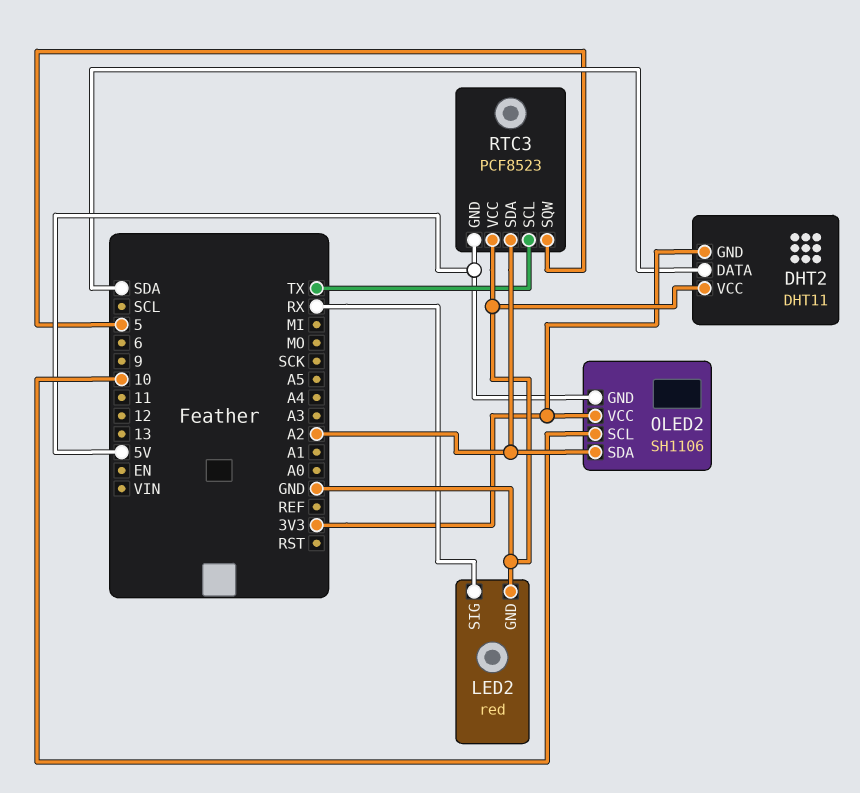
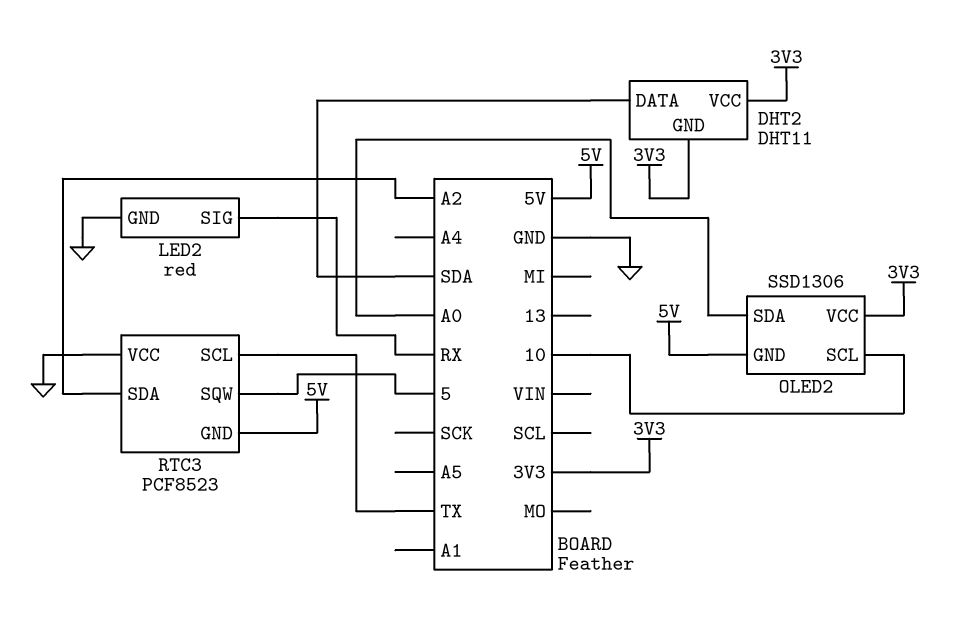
DHT2 pin VCC: GND -> 3V3
OLED2: SH1106 -> SSD1306
OLED2 pin SDA: A2 -> A0

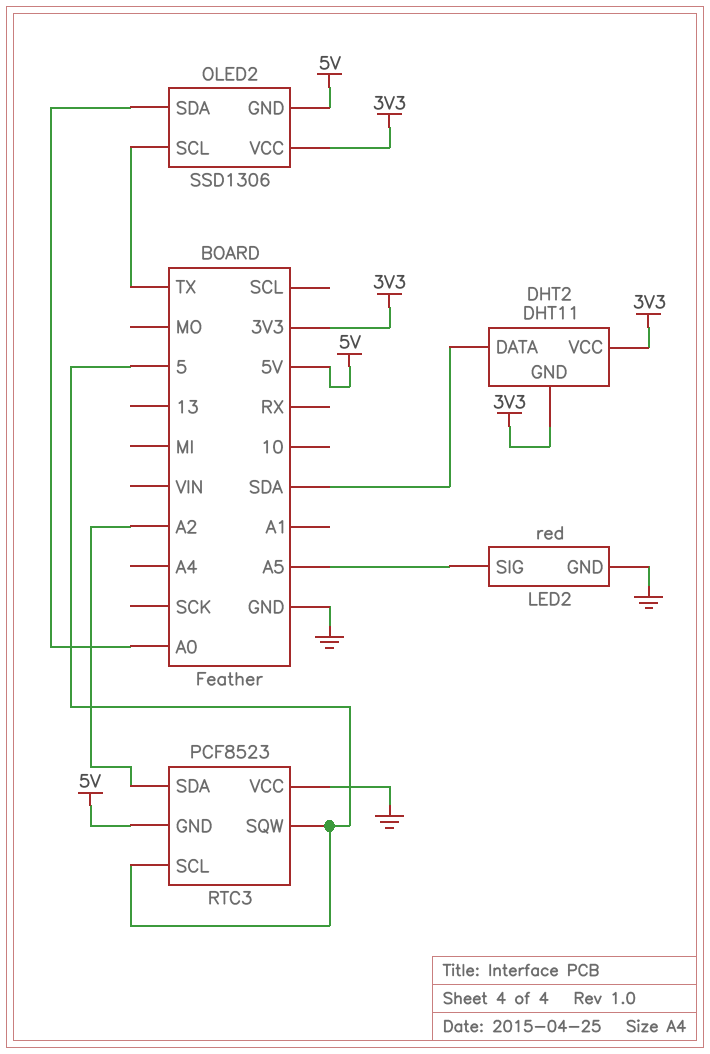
LED2 pin SIG: RX -> A5
OLED2 pin SCL: 10 -> TX
RTC3 pin SCL: TX -> 5

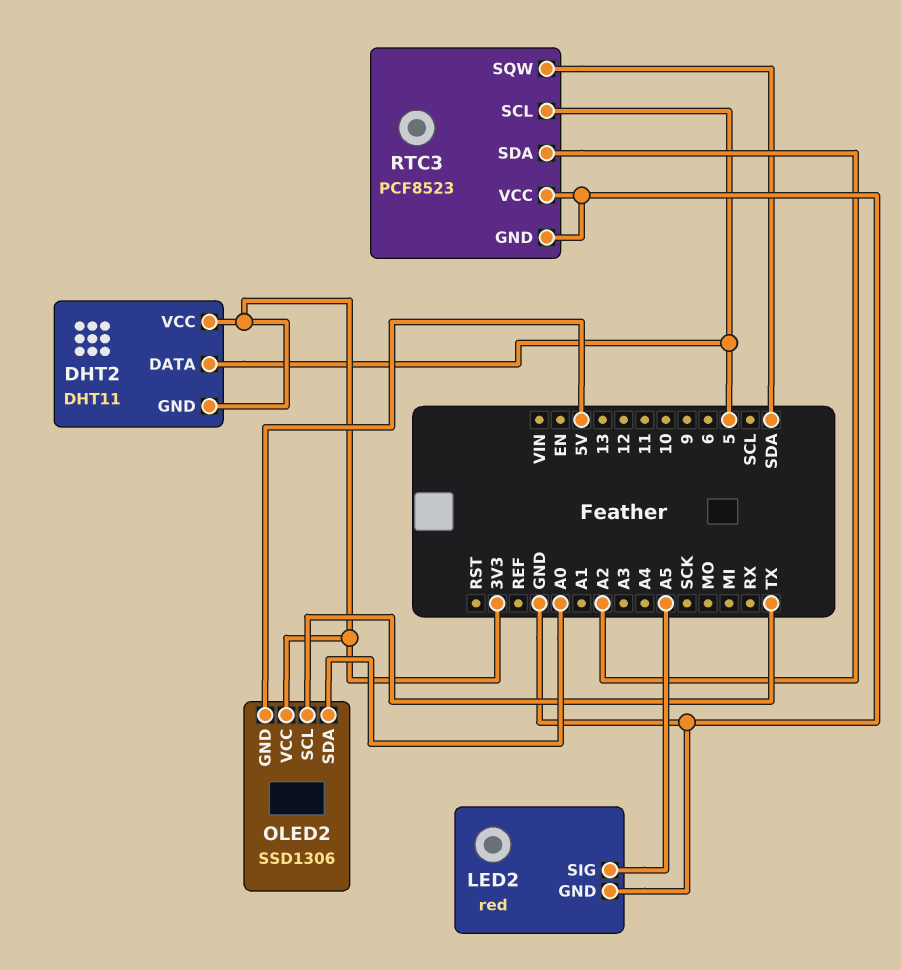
DHT2 pin DATA: SDA -> 5
RTC3 pin GND: 5V -> GND
RTC3 pin SQW: 5 -> SDA

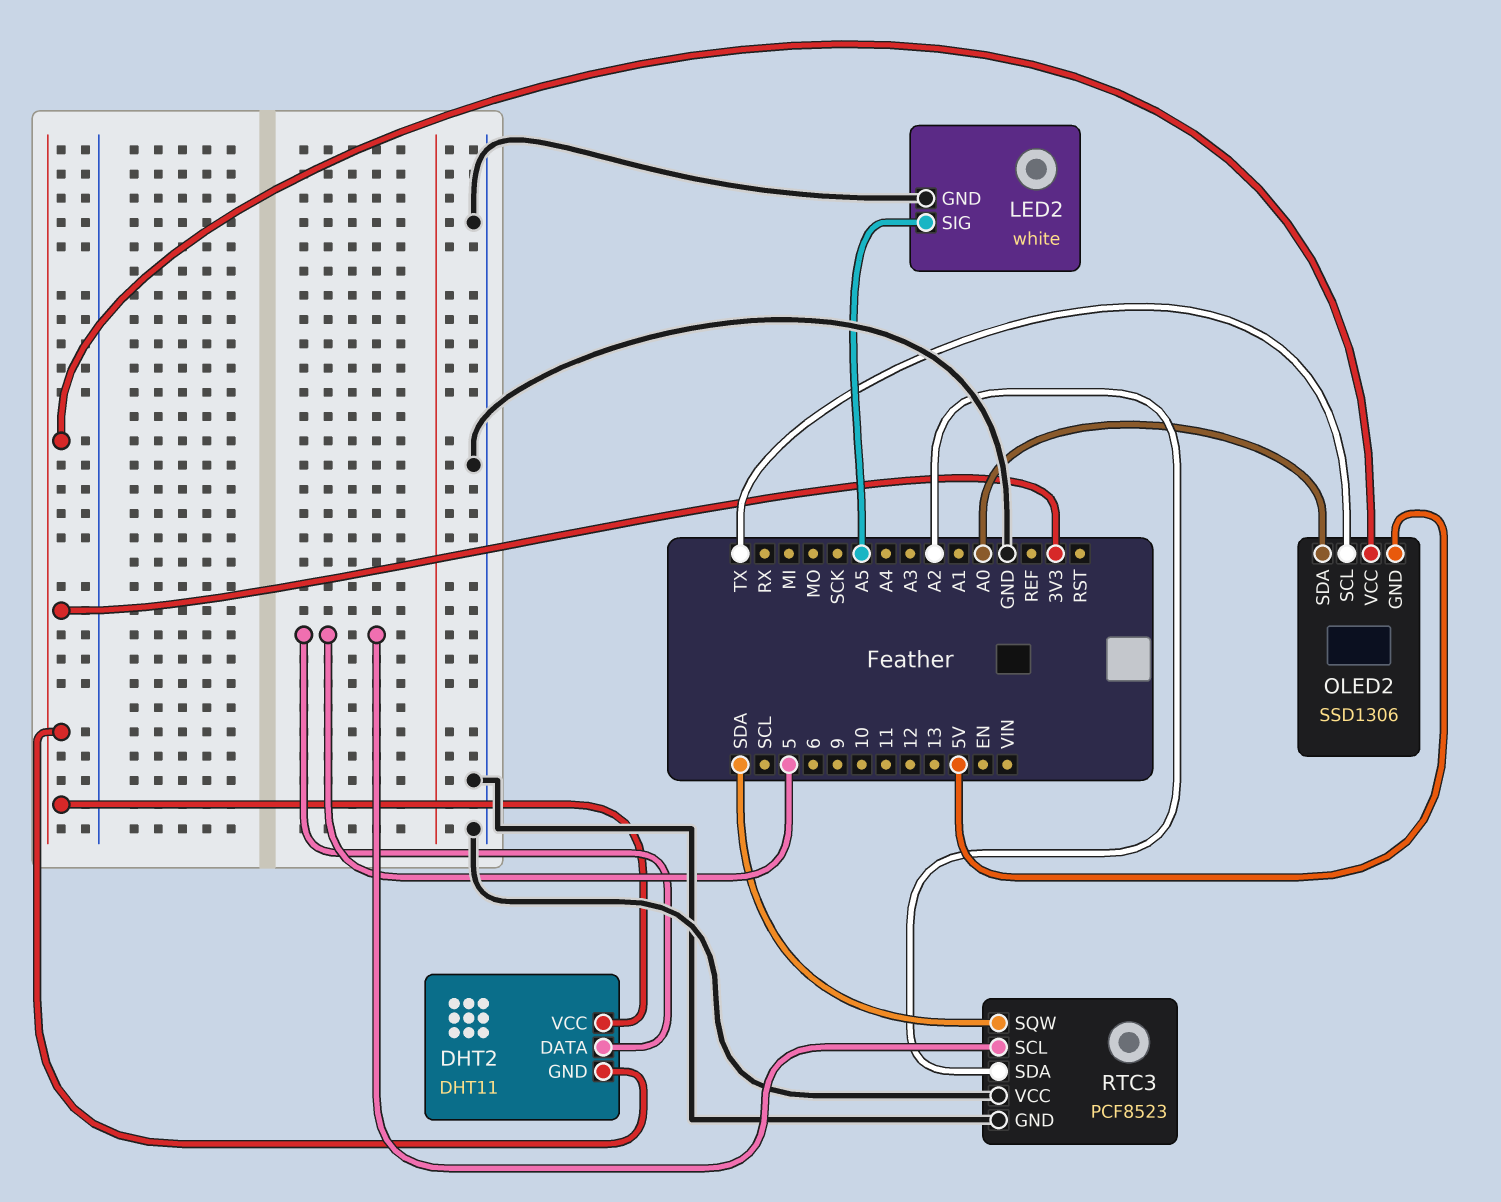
LED2: red -> white

